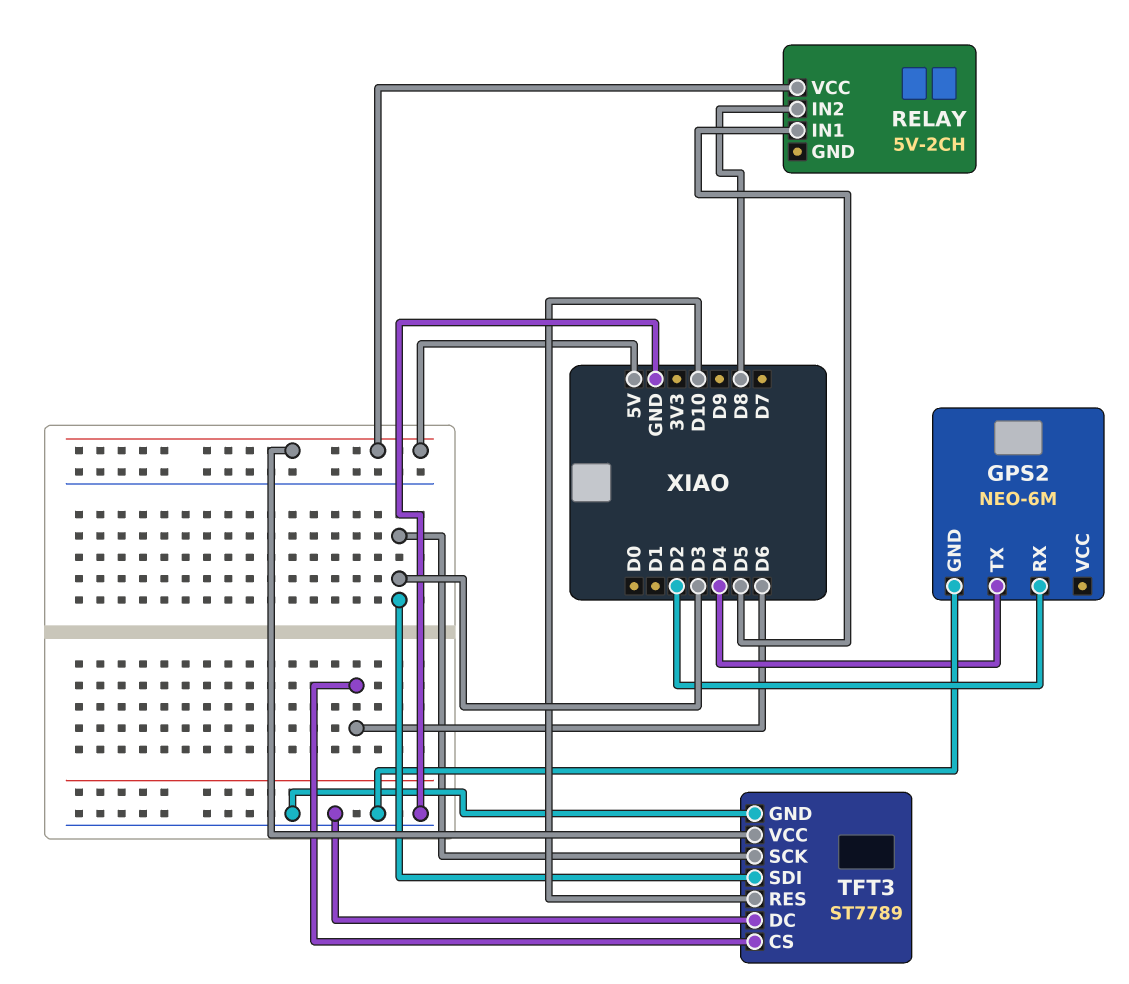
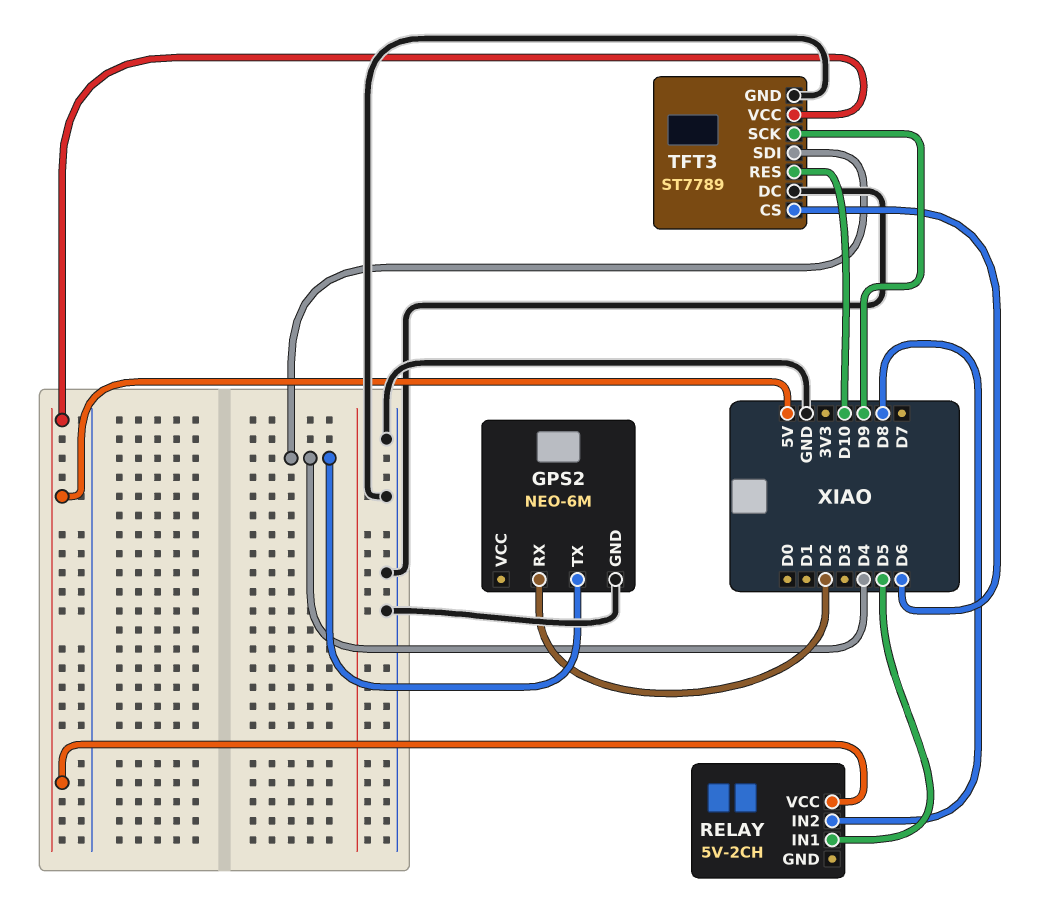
TFT3 pin SCK: D3 -> D9
TFT3 pin SDI: D3 -> D4

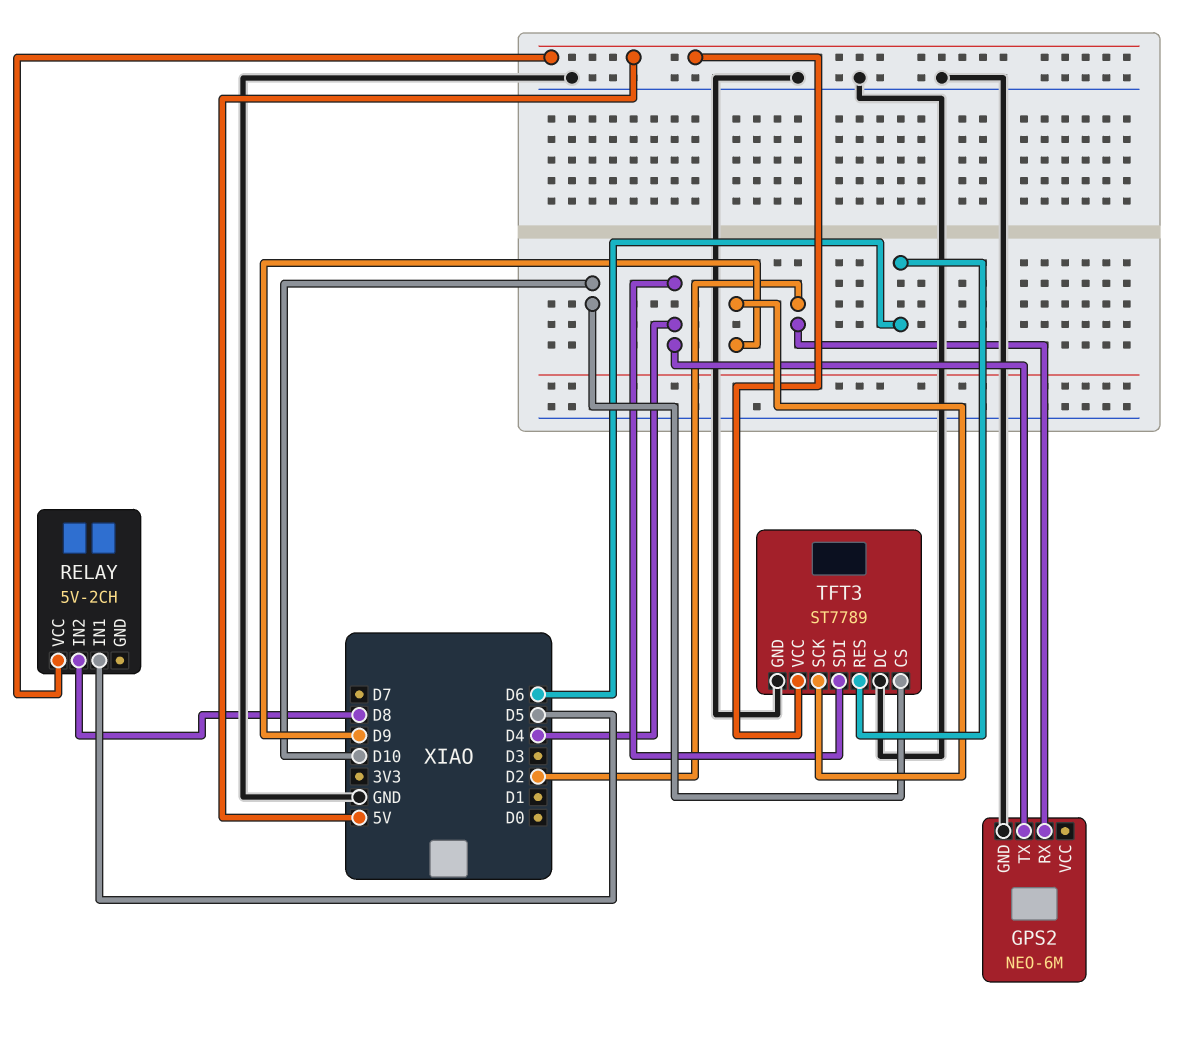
TFT3 pin CS: D6 -> D10
TFT3 pin RES: D10 -> D6

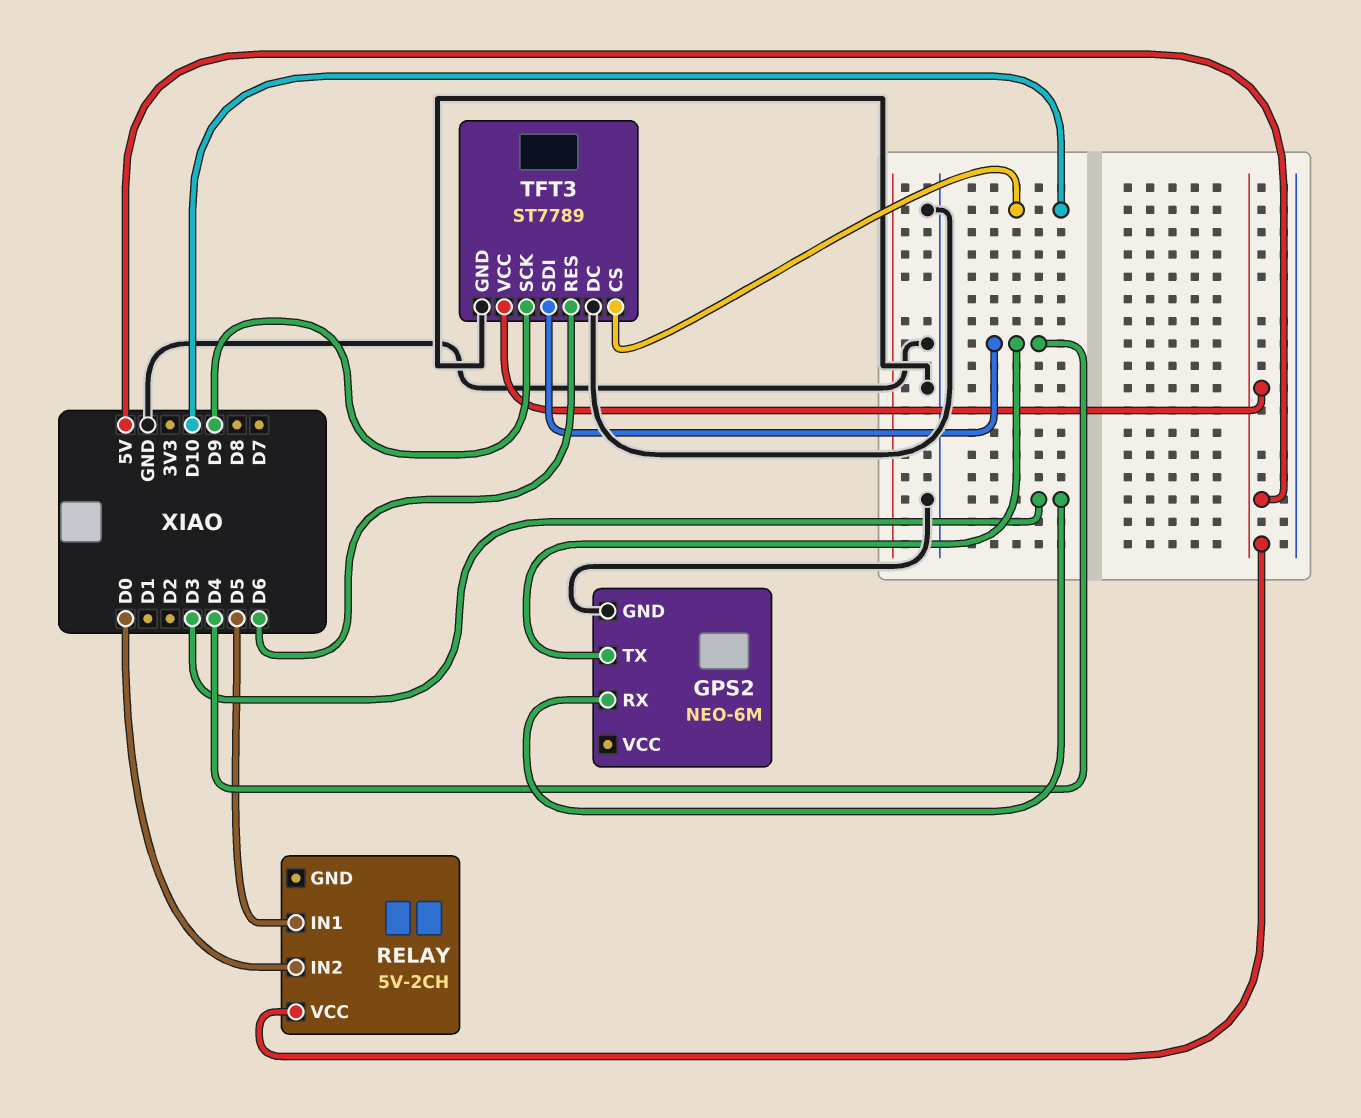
GPS2 pin RX: D2 -> D3
RELAY pin IN2: D8 -> D0

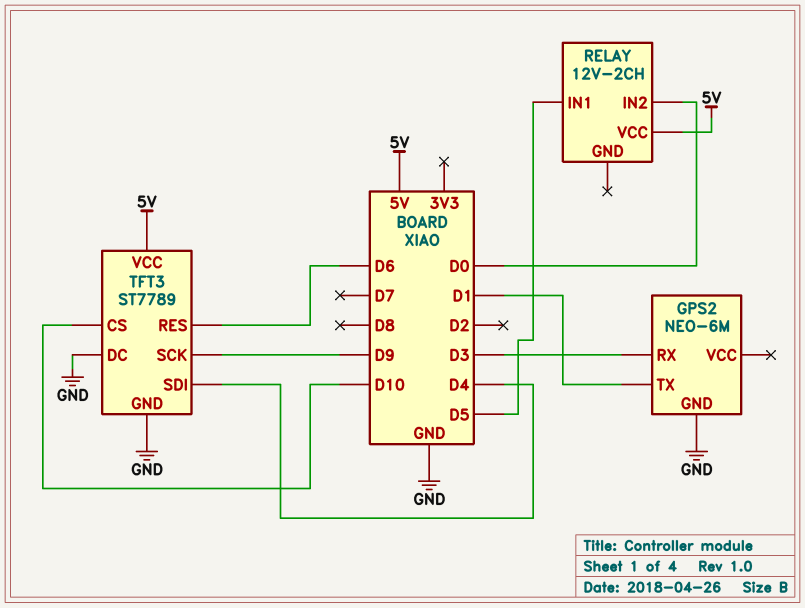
GPS2 pin TX: D4 -> D1
RELAY: 5V-2CH -> 12V-2CH

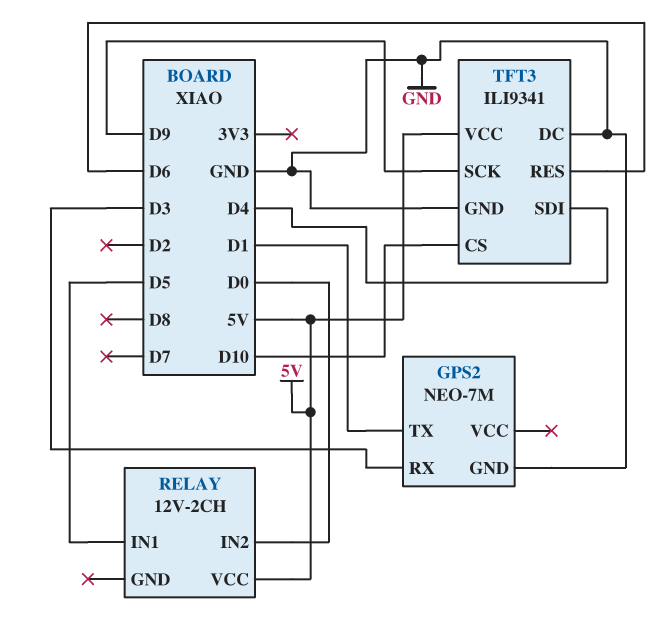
GPS2: NEO-6M -> NEO-7M
TFT3: ST7789 -> ILI9341

